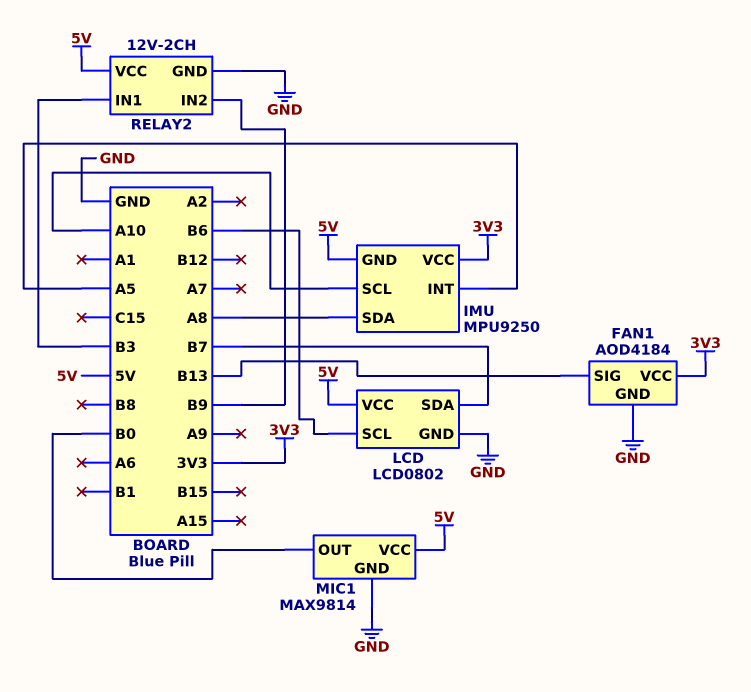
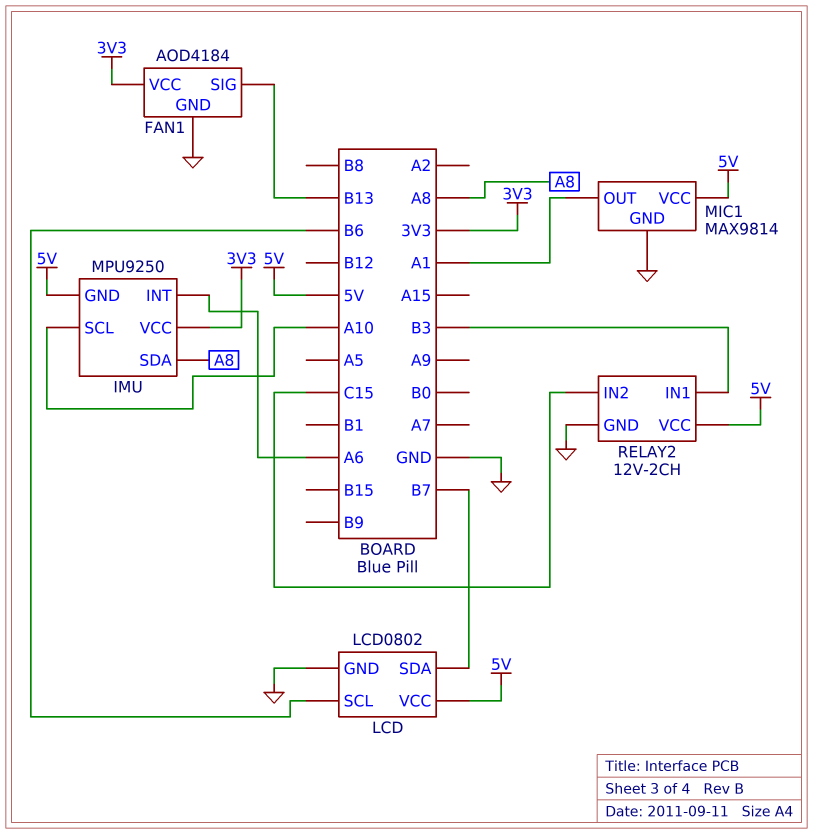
IMU pin INT: A5 -> A6
MIC1 pin OUT: B0 -> A1
RELAY2 pin IN2: B9 -> C15

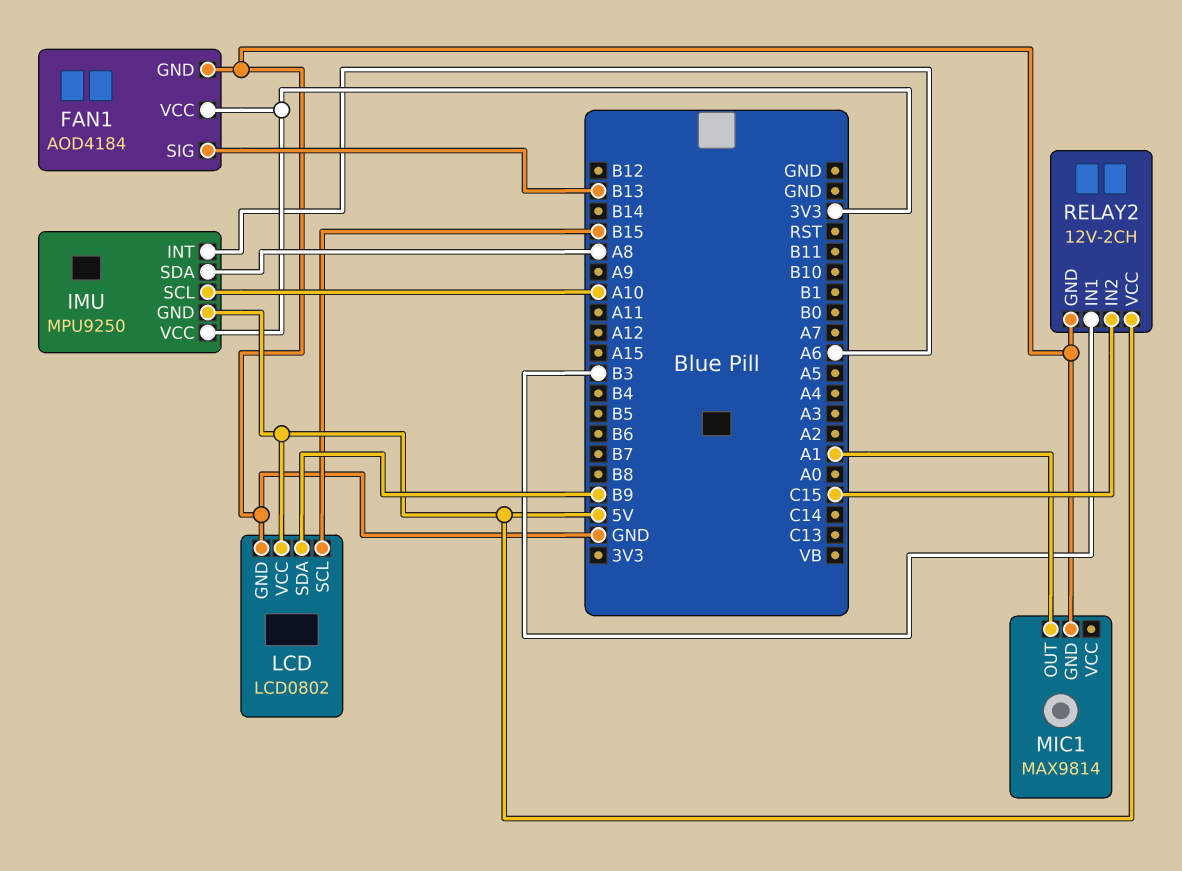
LCD pin SCL: B6 -> B15
LCD pin SDA: B7 -> B9
MIC1 pin VCC: 5V -> none

